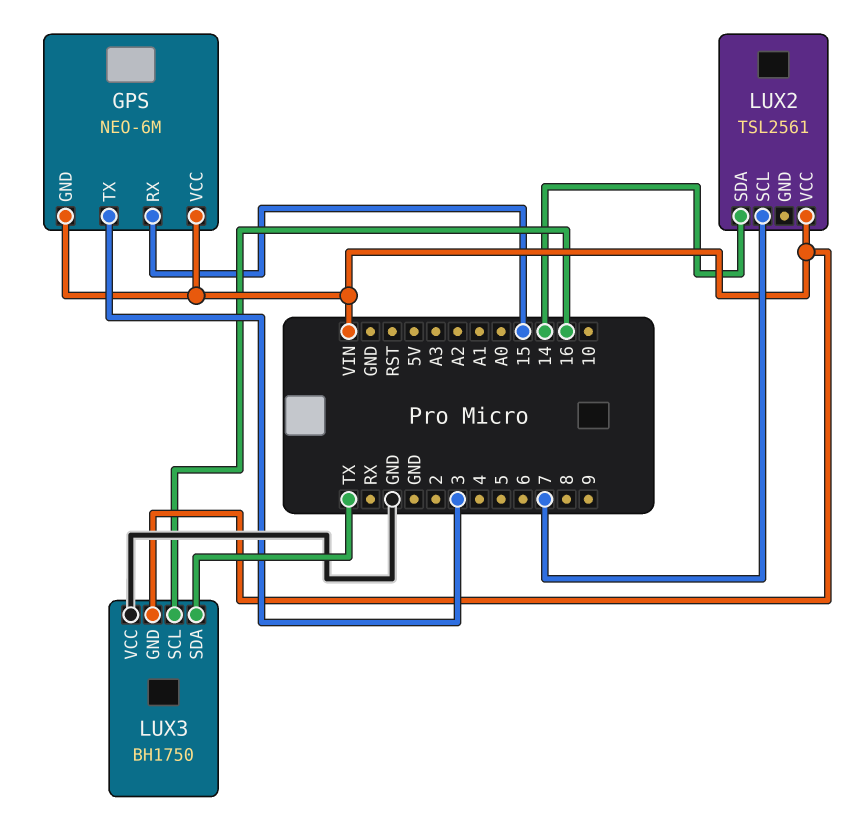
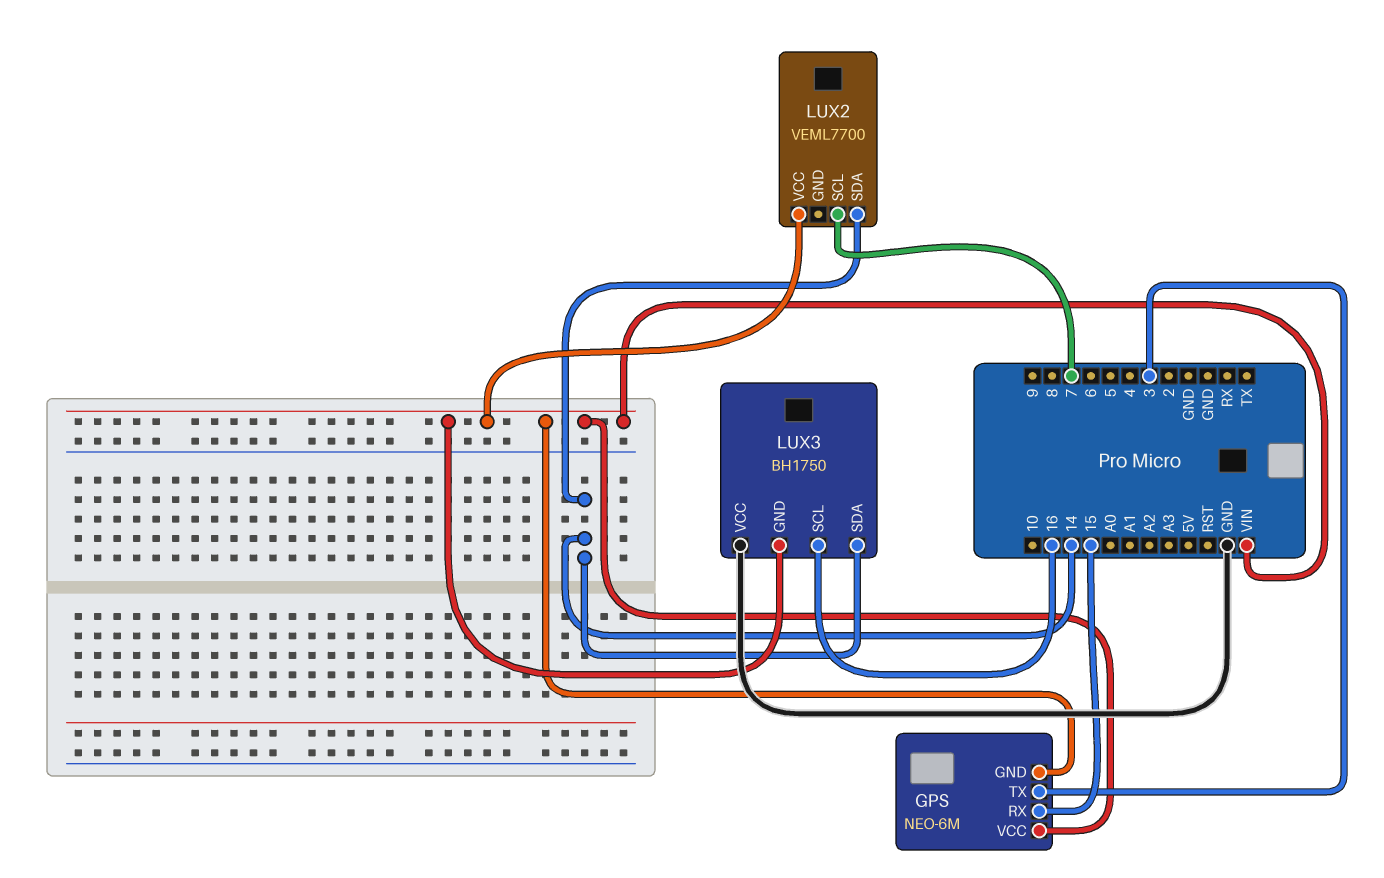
LUX2: TSL2561 -> VEML7700
LUX3 pin SDA: TX -> 14

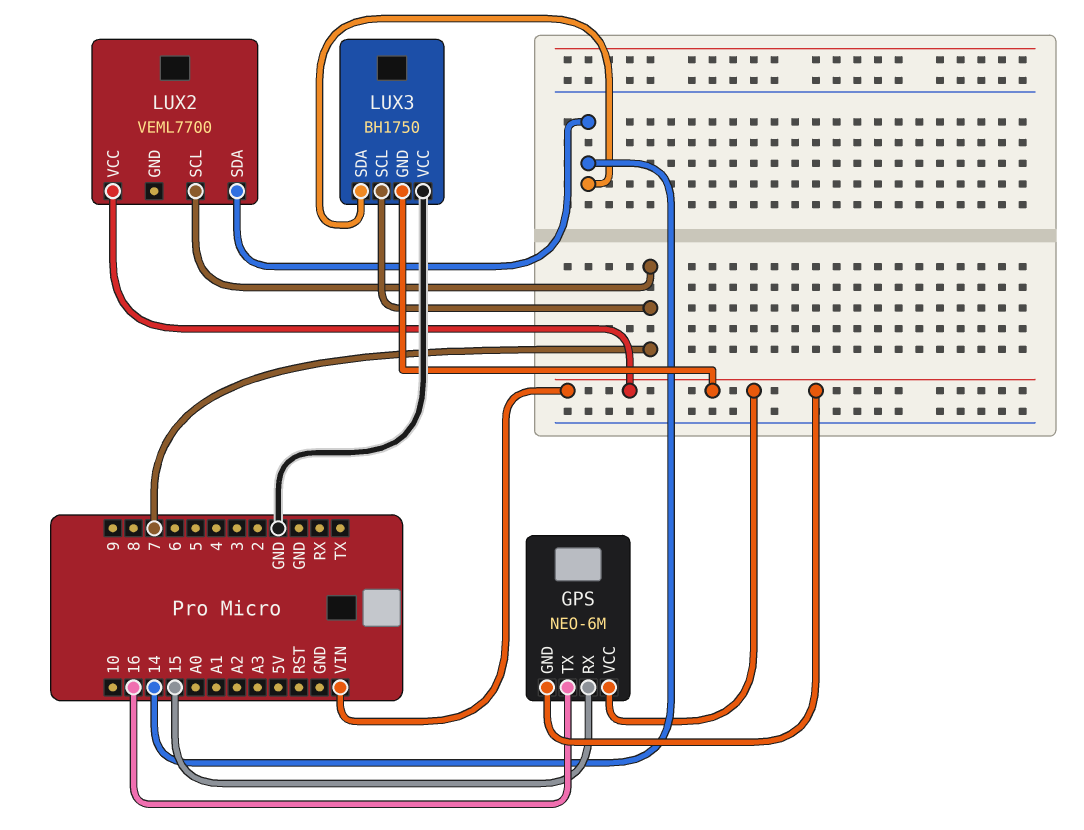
GPS pin TX: 3 -> 16
LUX3 pin SCL: 16 -> 7

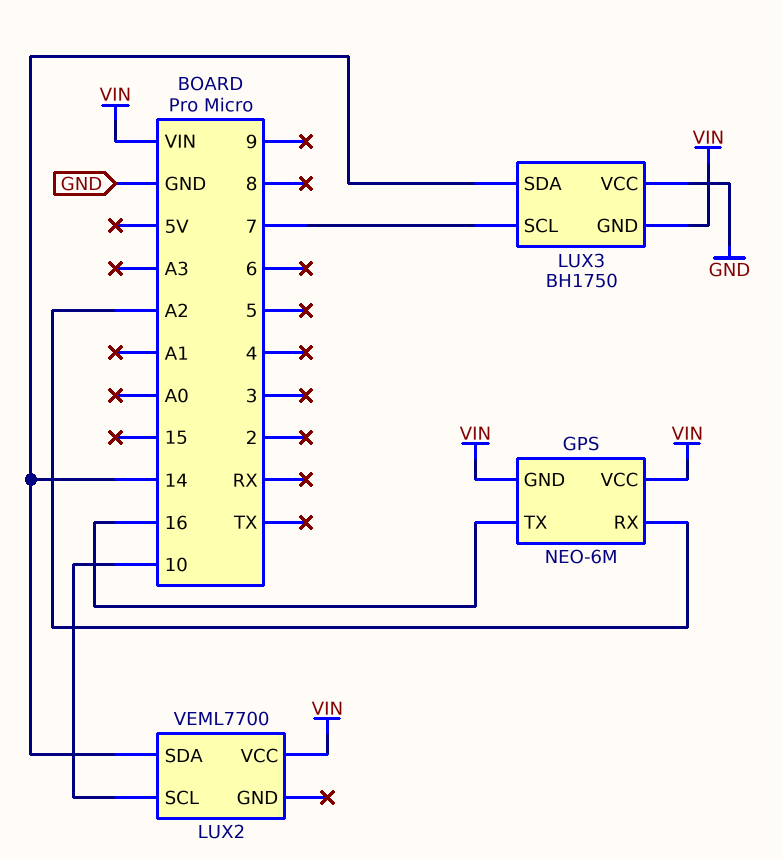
GPS pin RX: 15 -> A2
LUX2 pin SCL: 7 -> 10

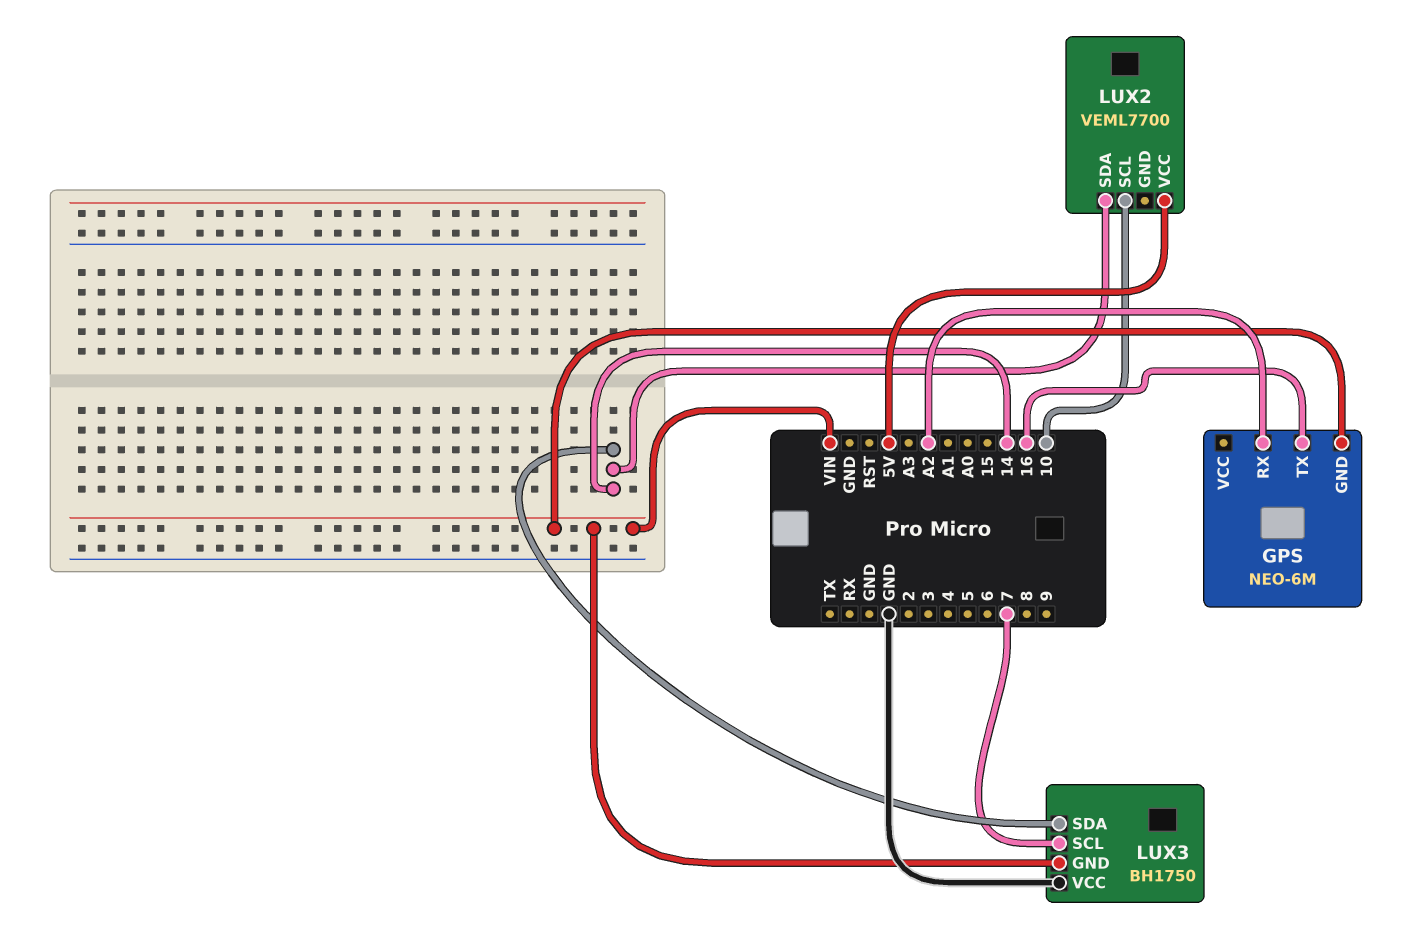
GPS pin VCC: VIN -> none
LUX2 pin VCC: VIN -> 5V

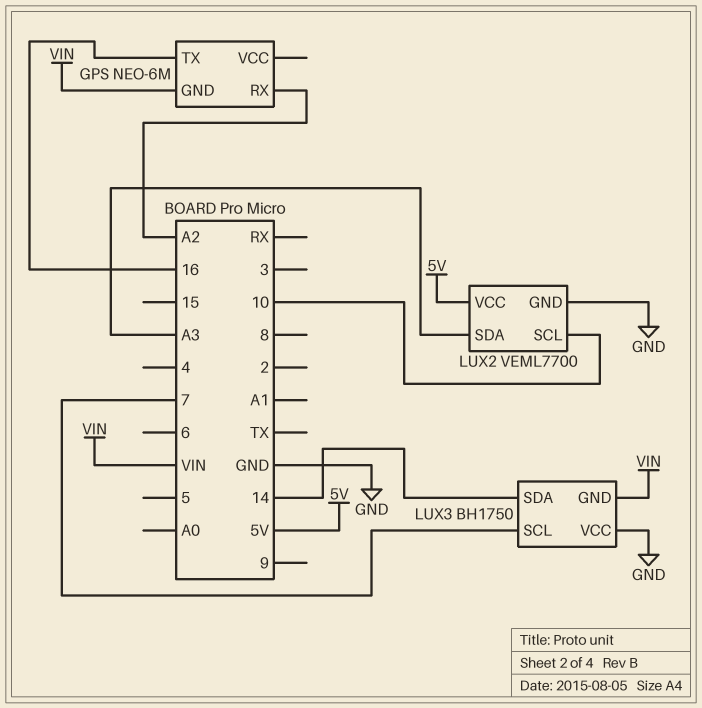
LUX2 pin GND: none -> GND
LUX2 pin SDA: 14 -> A3

